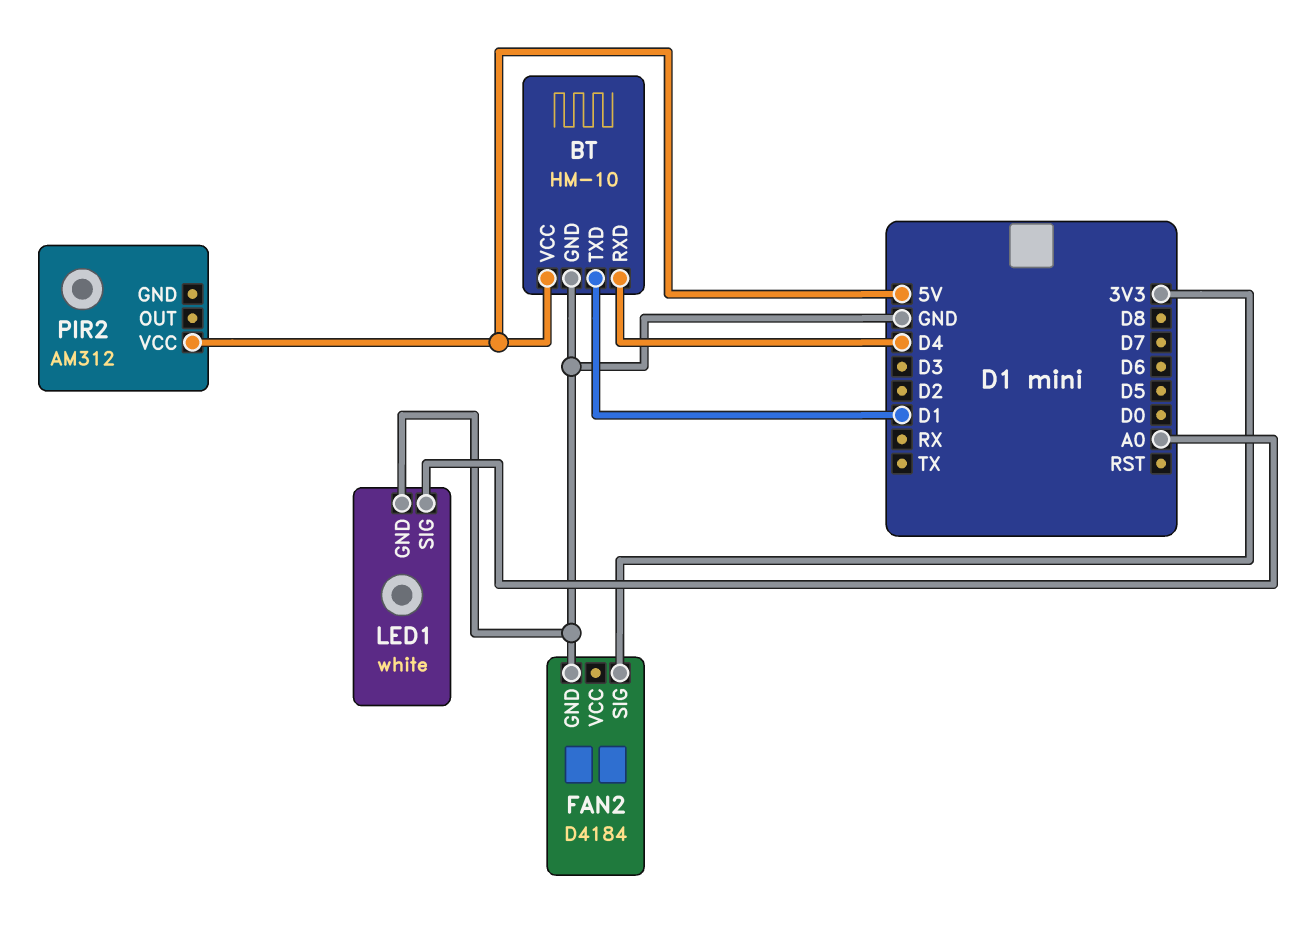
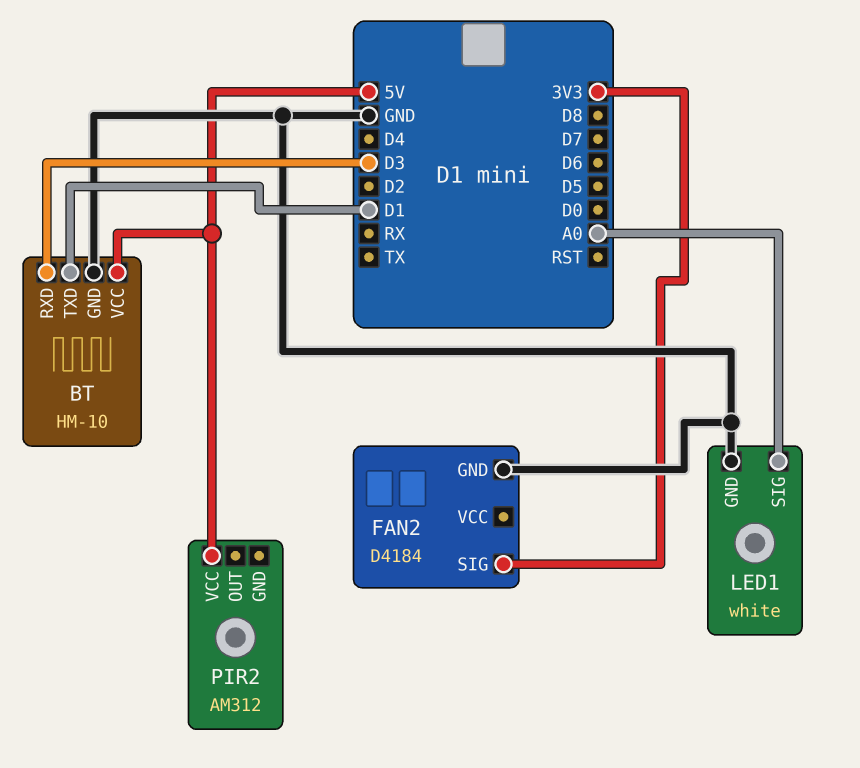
BT pin RXD: D4 -> D3

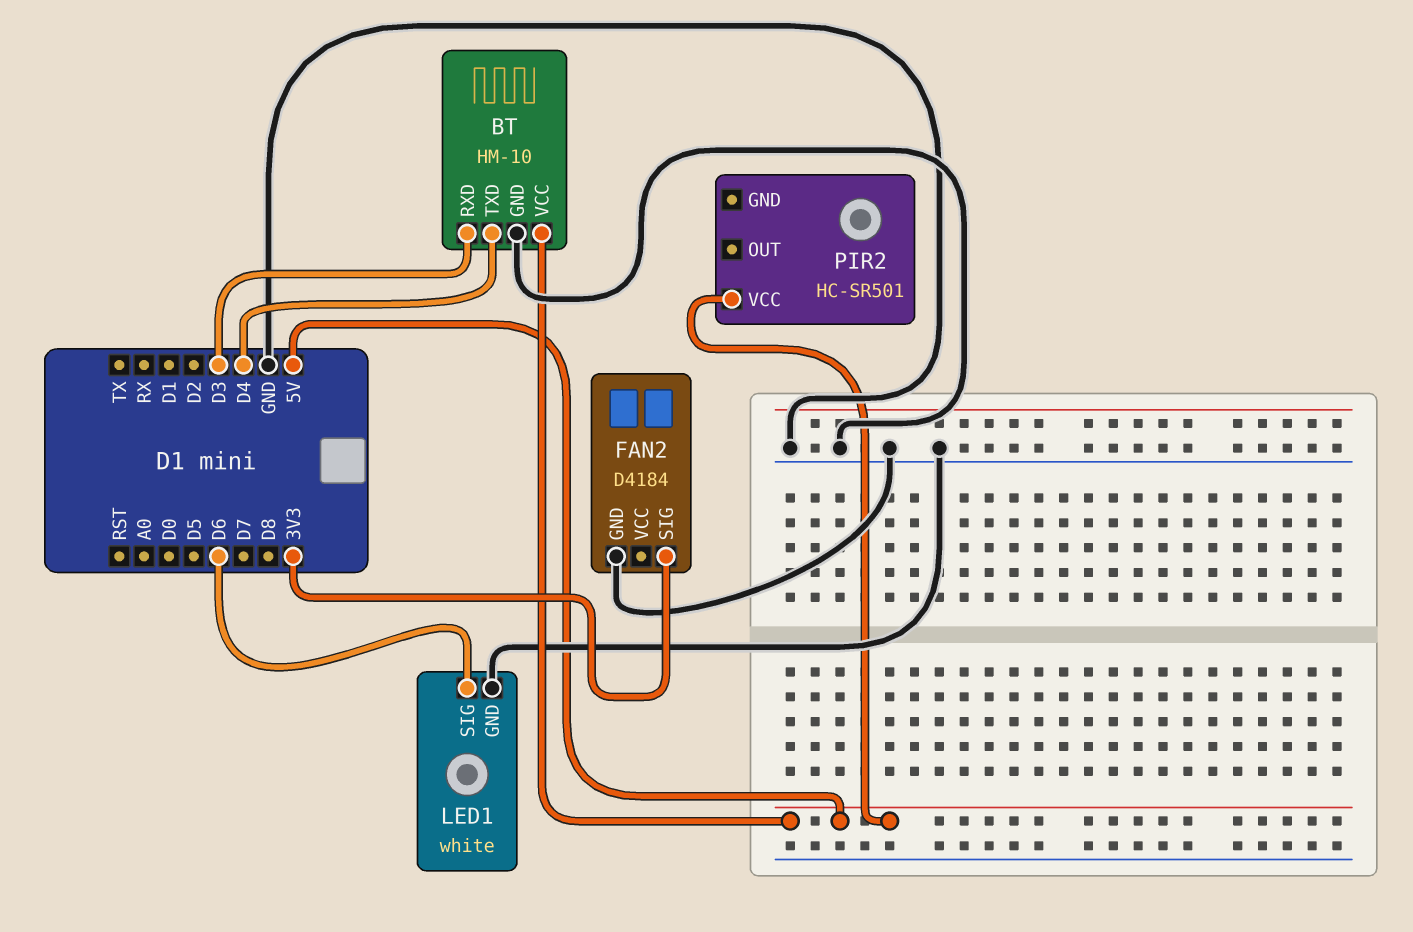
BT pin TXD: D1 -> D4
LED1 pin SIG: A0 -> D6
PIR2: AM312 -> HC-SR501

